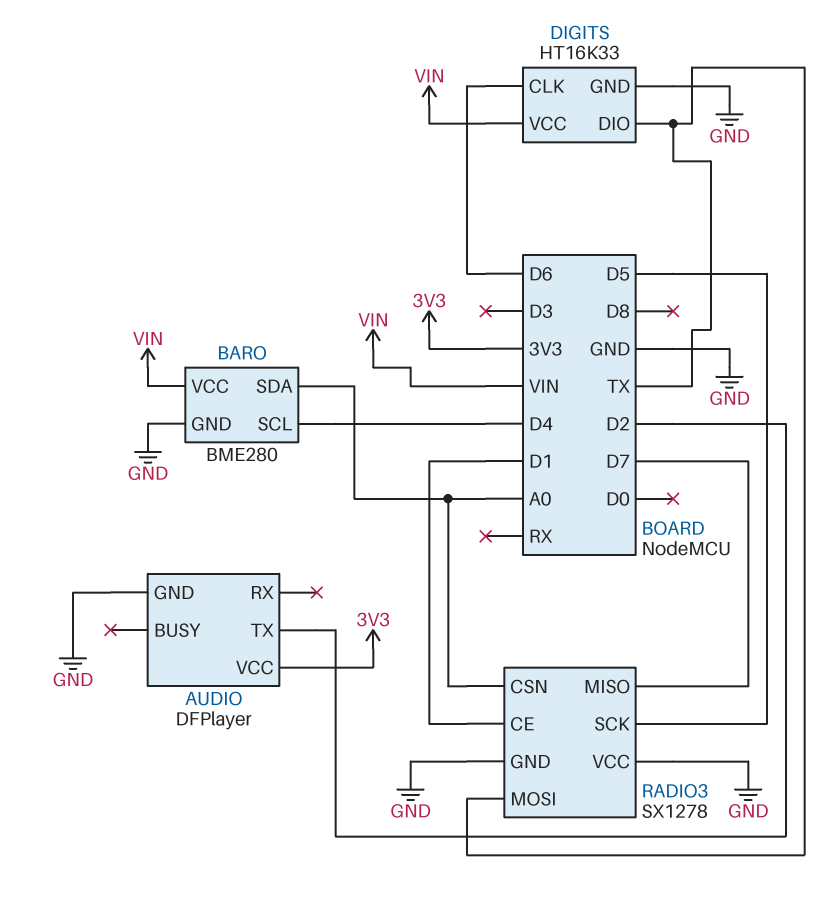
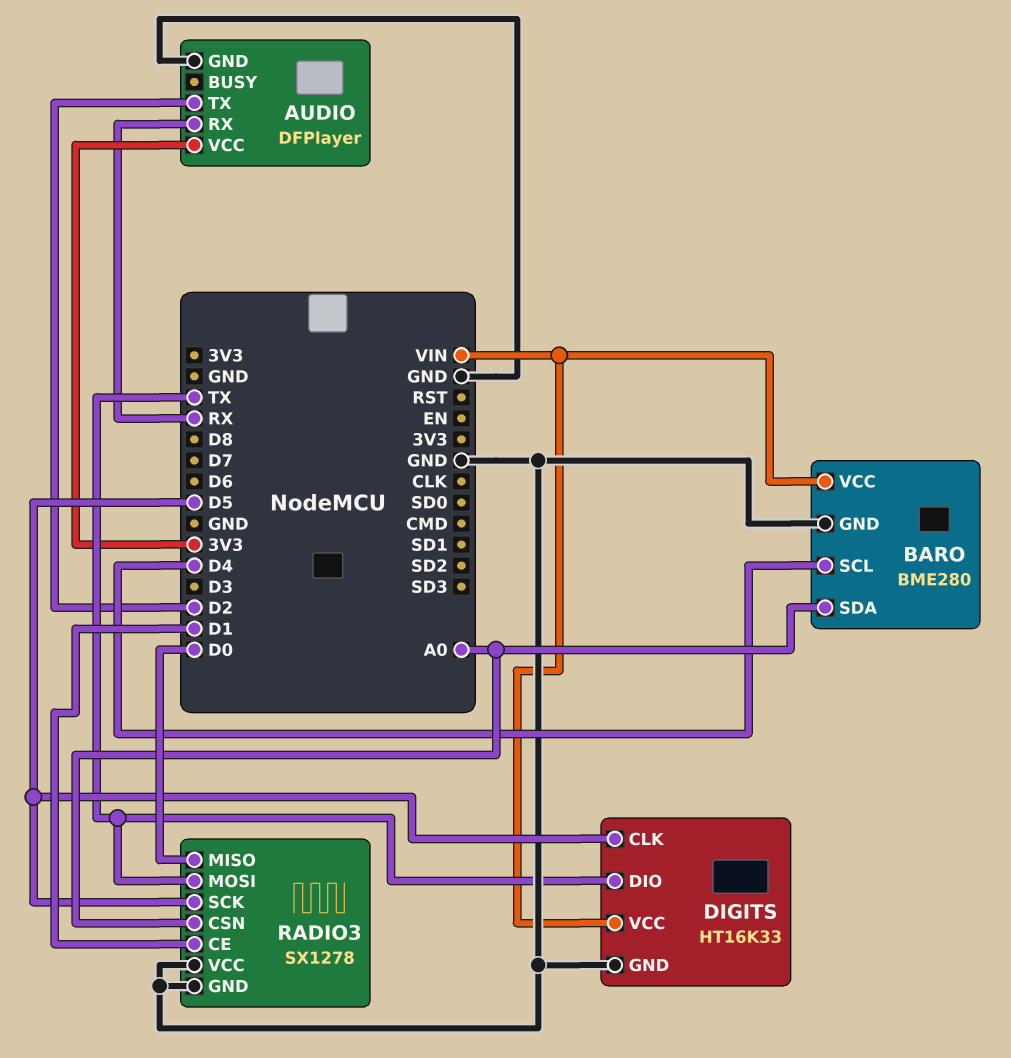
AUDIO pin RX: none -> RX
DIGITS pin CLK: D6 -> D5
RADIO3 pin MISO: D7 -> D0

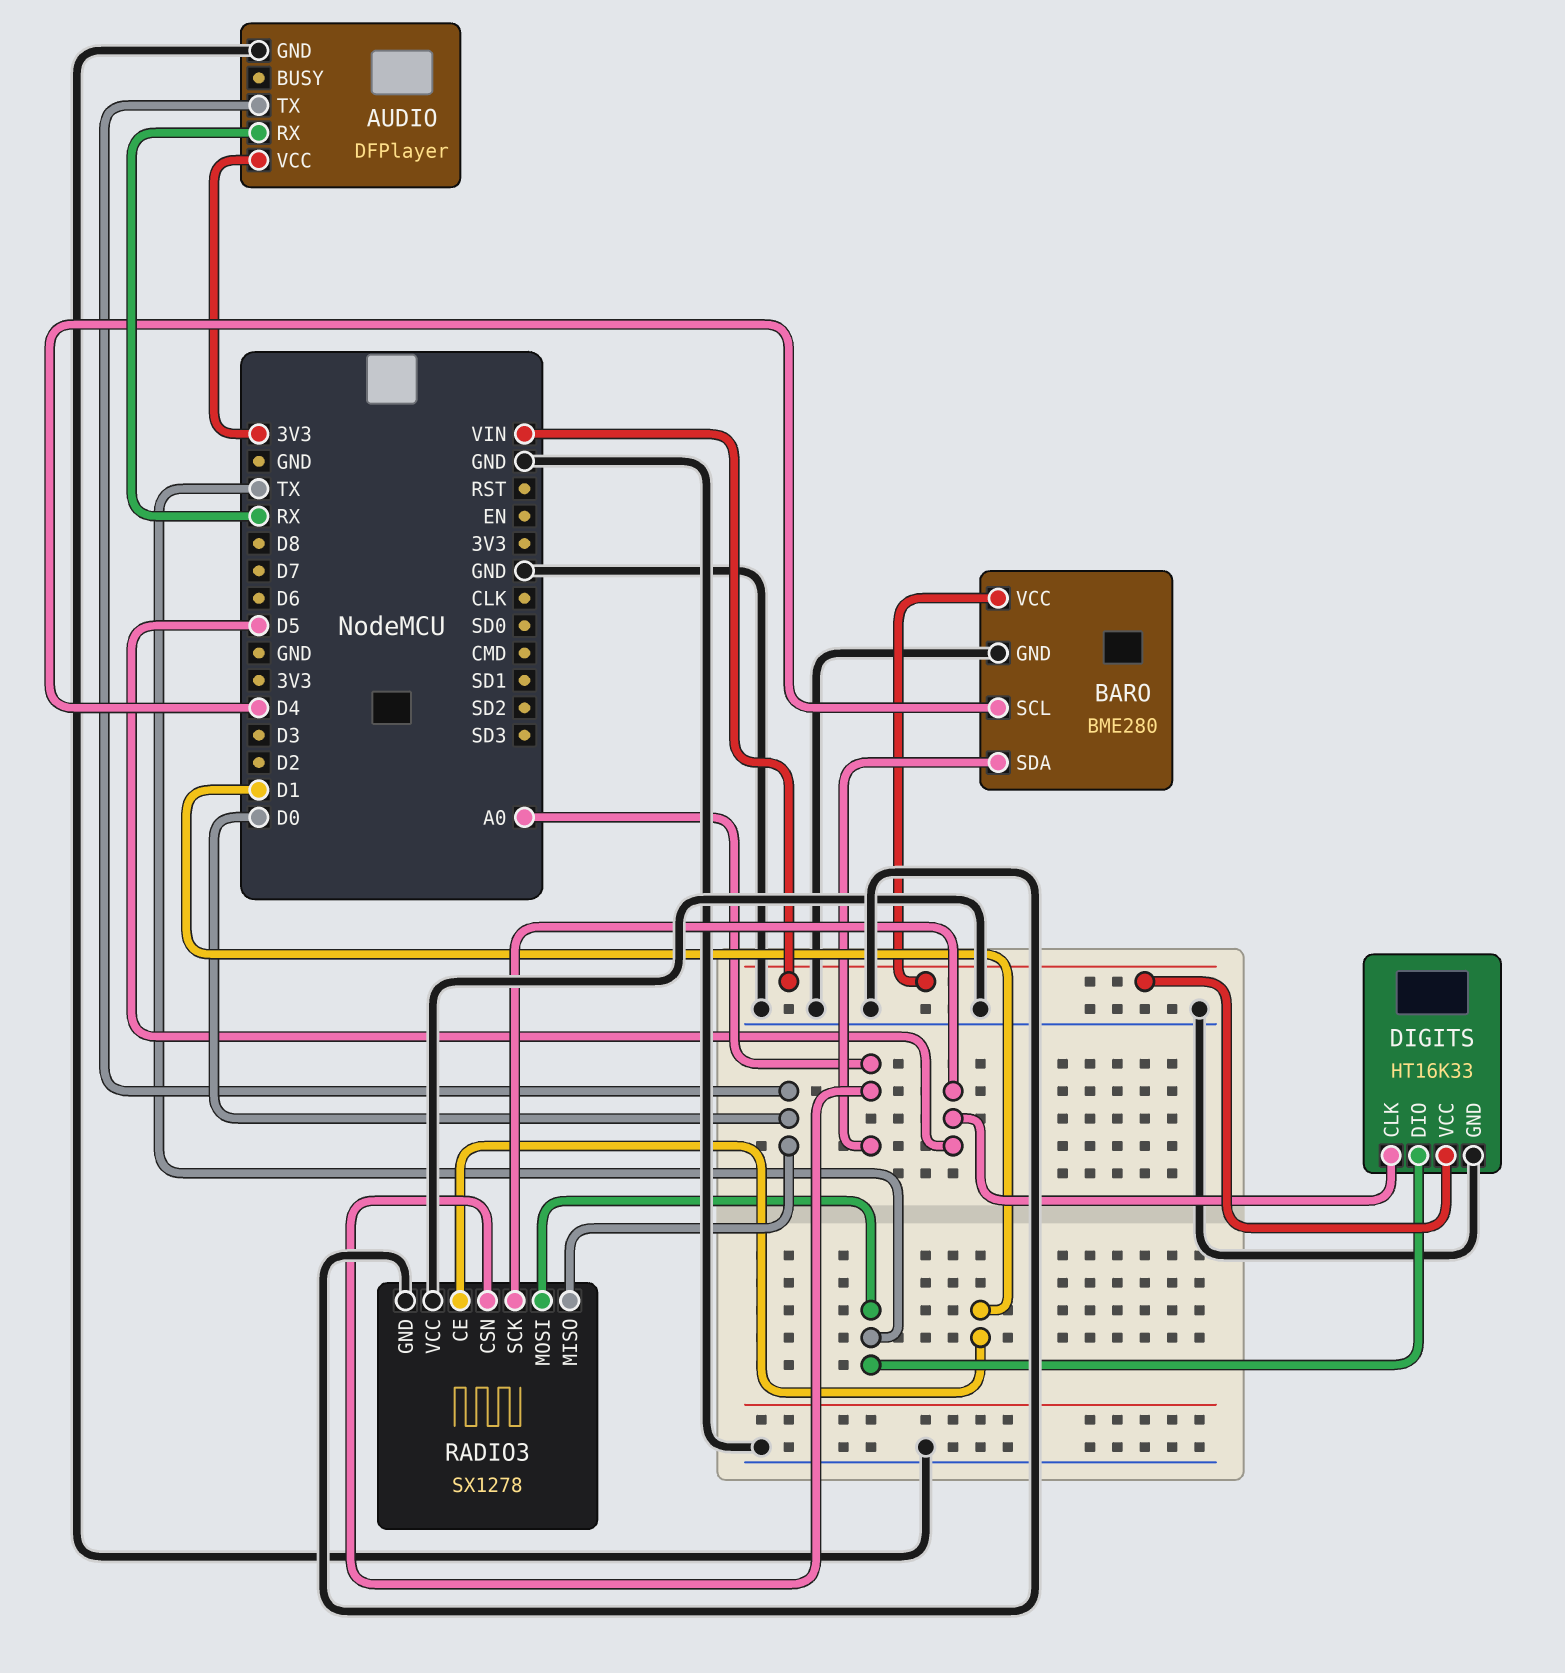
AUDIO pin TX: D2 -> D0

